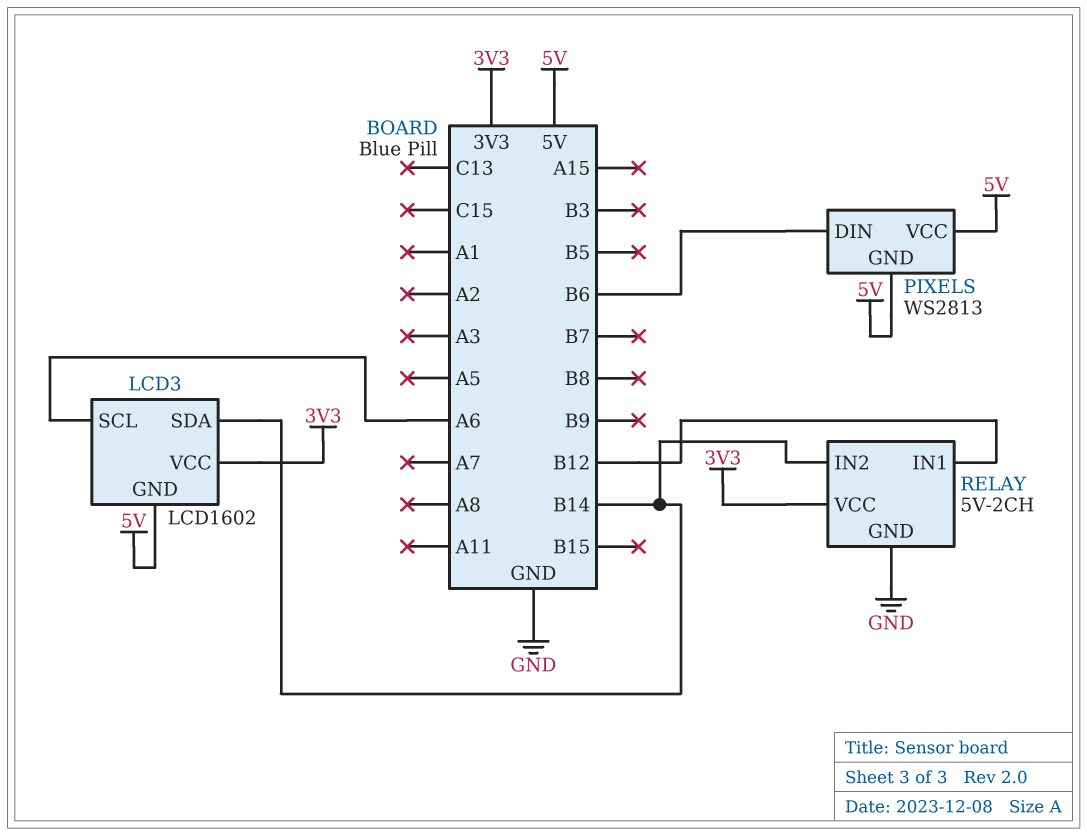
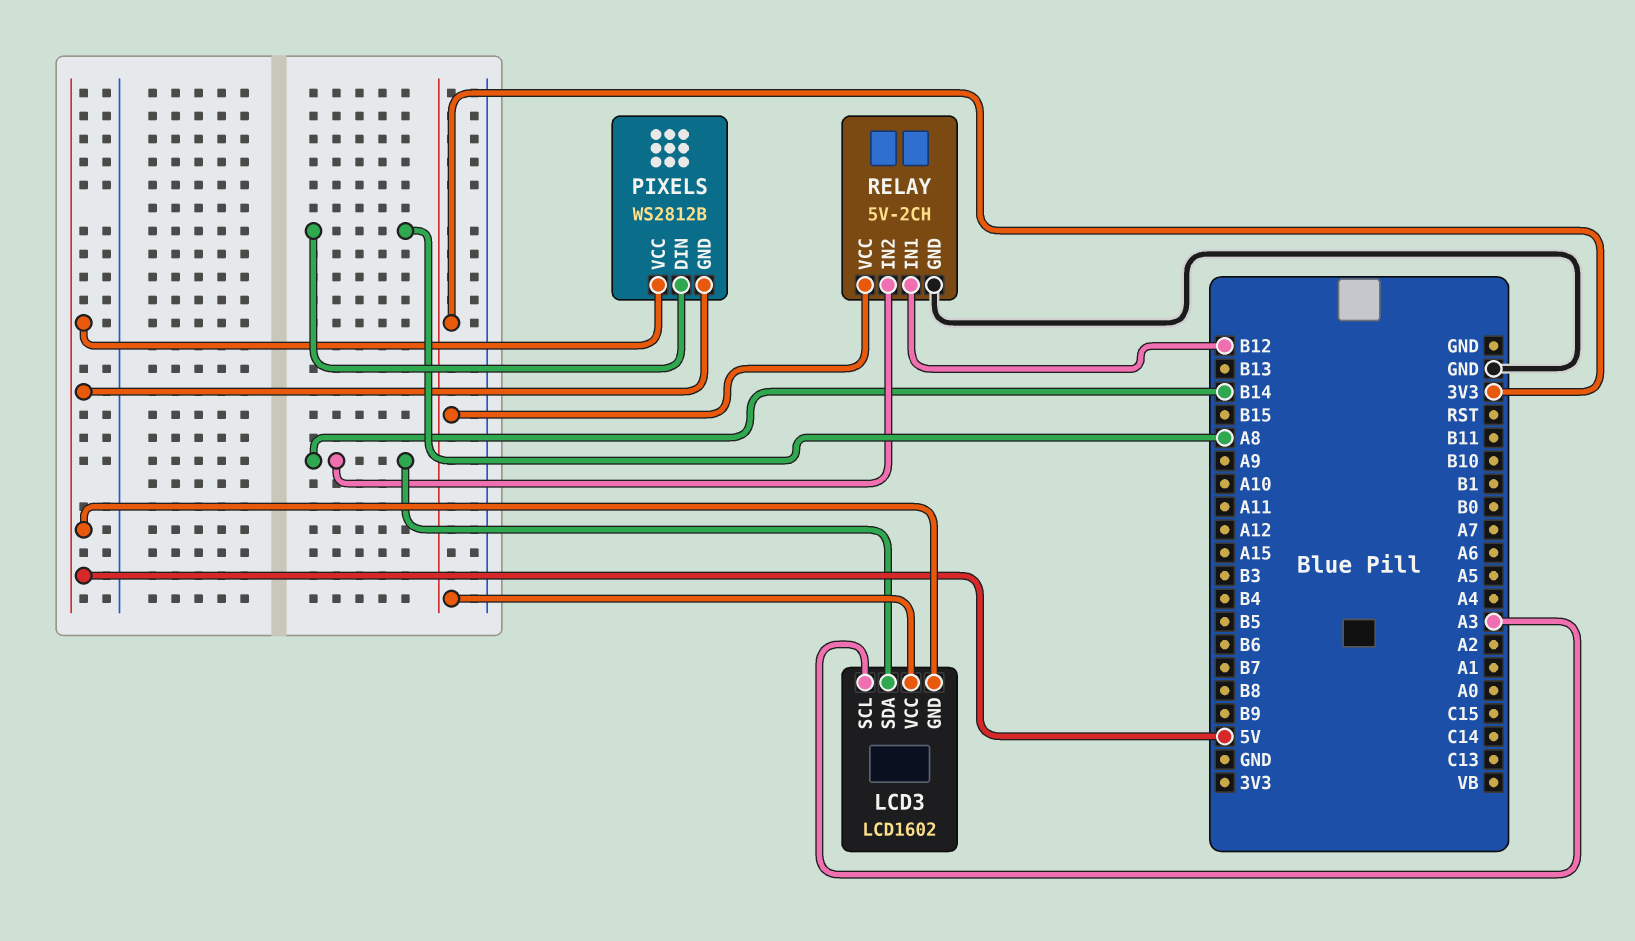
LCD3 pin SCL: A6 -> A3
PIXELS: WS2813 -> WS2812B
PIXELS pin DIN: B6 -> A8

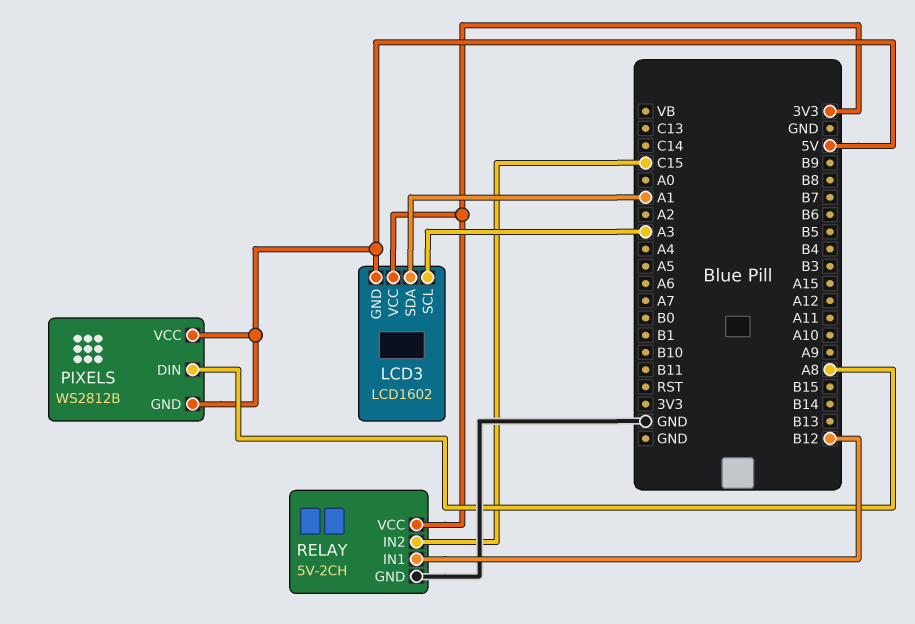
LCD3 pin SDA: B14 -> A1
RELAY pin IN2: B14 -> C15

